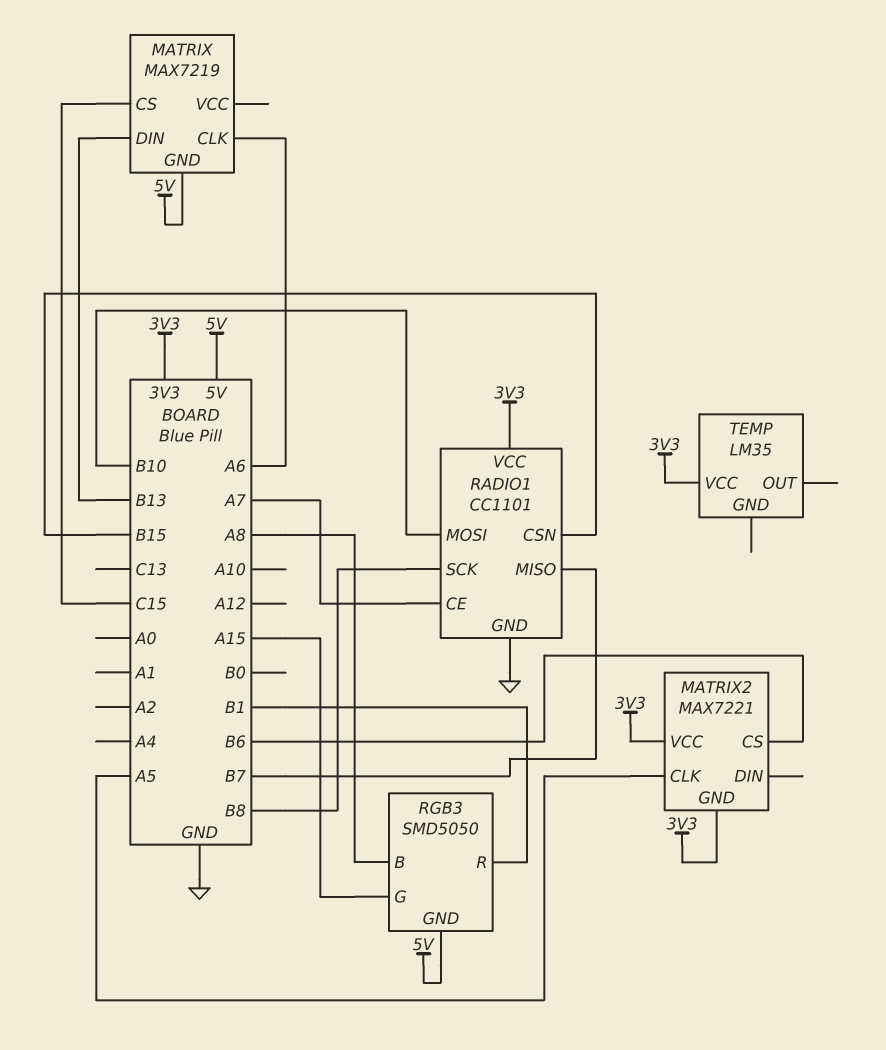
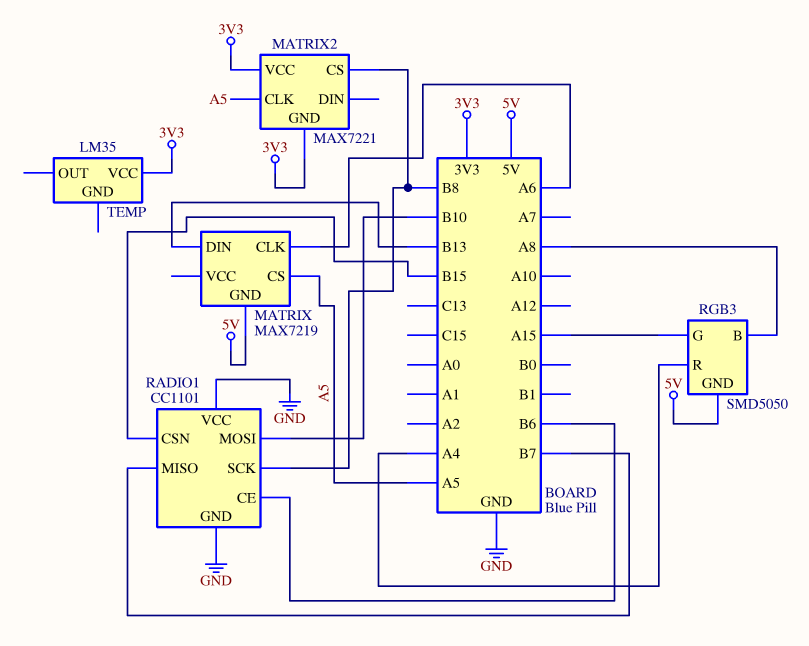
MATRIX pin CS: C15 -> A5
MATRIX2 pin CS: B6 -> B8
RADIO1 pin CE: A7 -> B6
RADIO1 pin VCC: 3V3 -> GND
RGB3 pin R: B1 -> A4

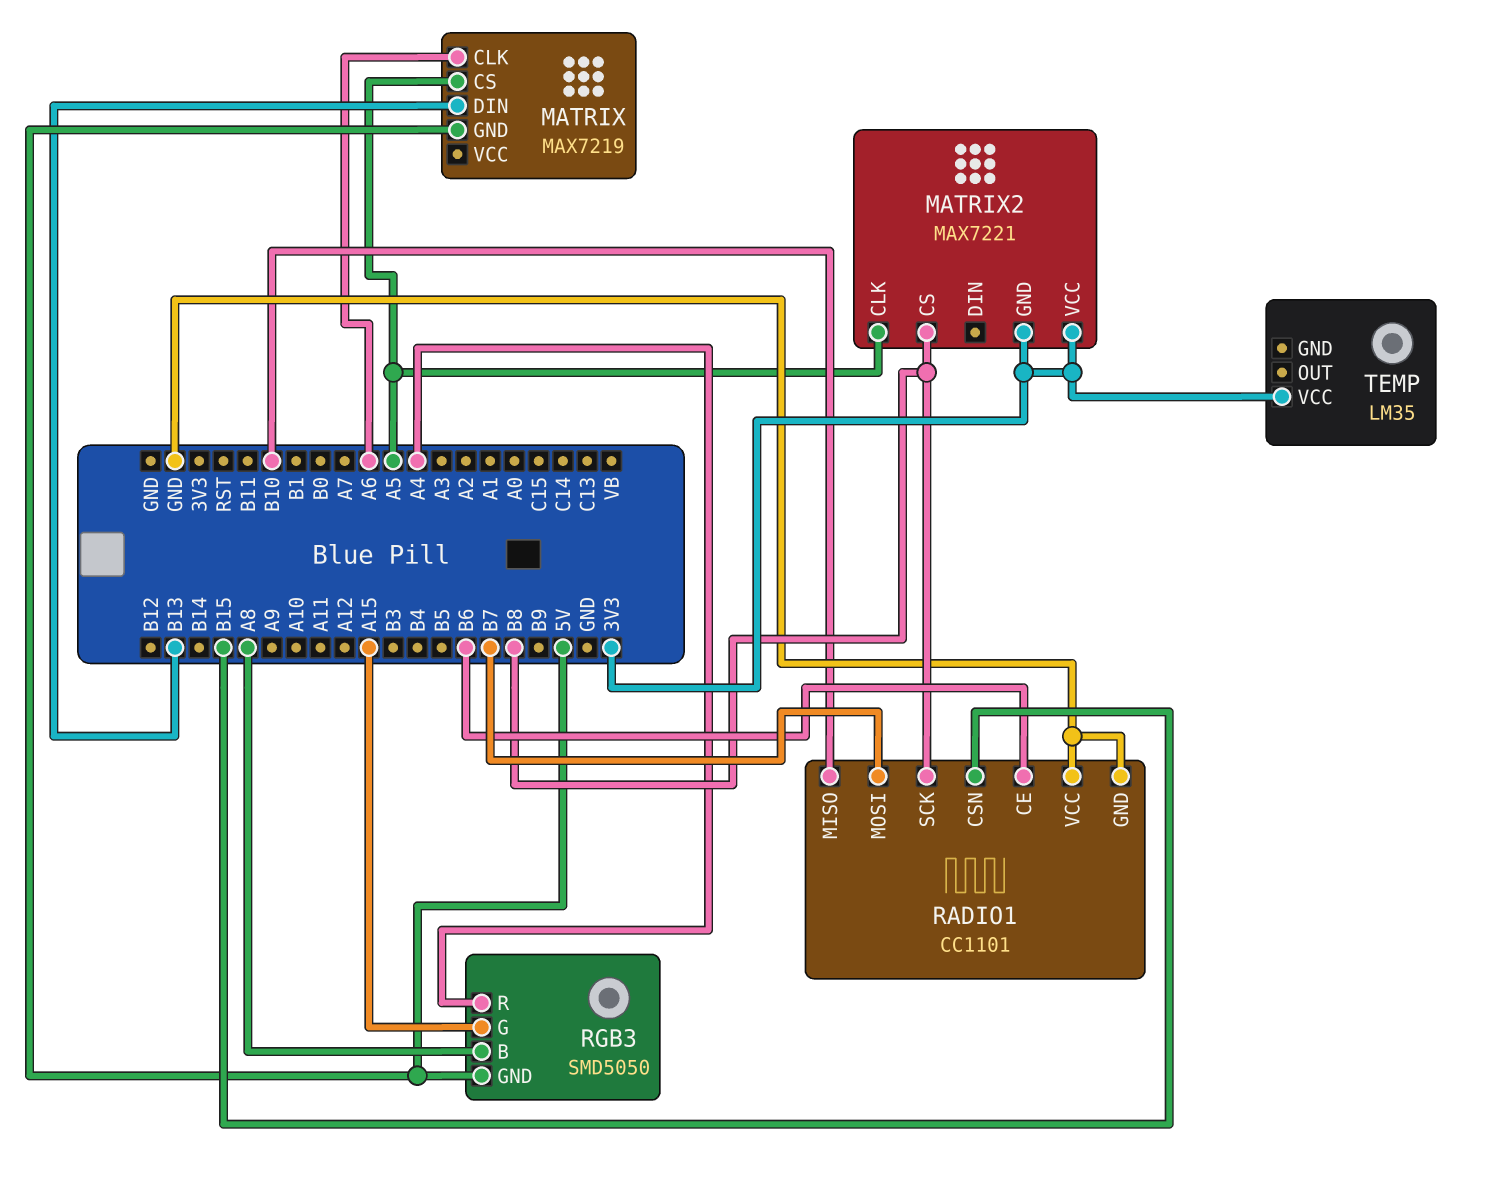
RADIO1 pin MISO: B7 -> B10
RADIO1 pin MOSI: B10 -> B7

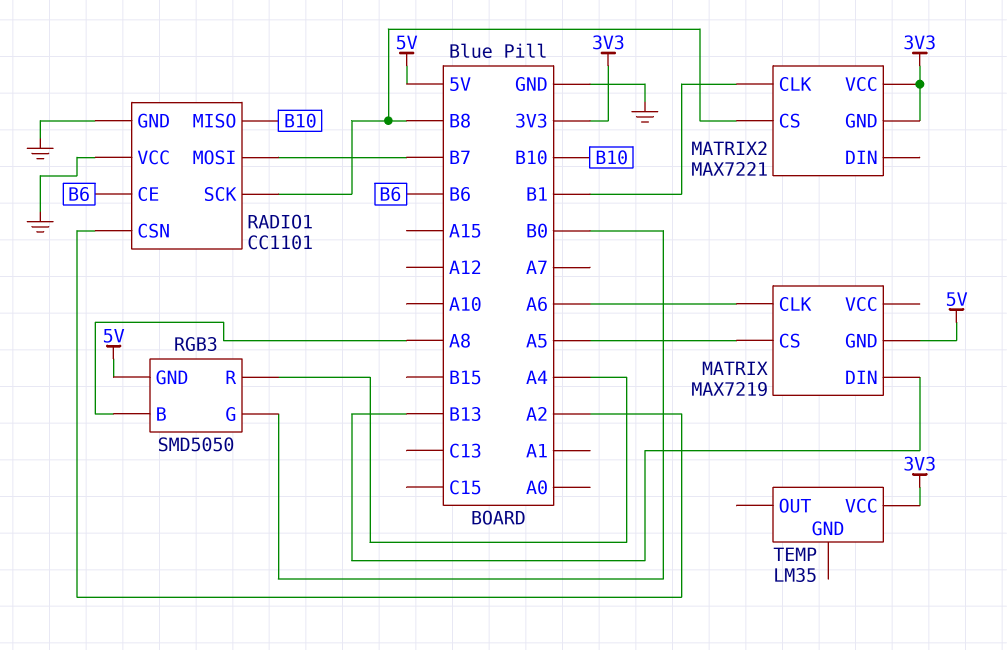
MATRIX2 pin CLK: A5 -> B1
RADIO1 pin CSN: B15 -> A2
RGB3 pin G: A15 -> B0

